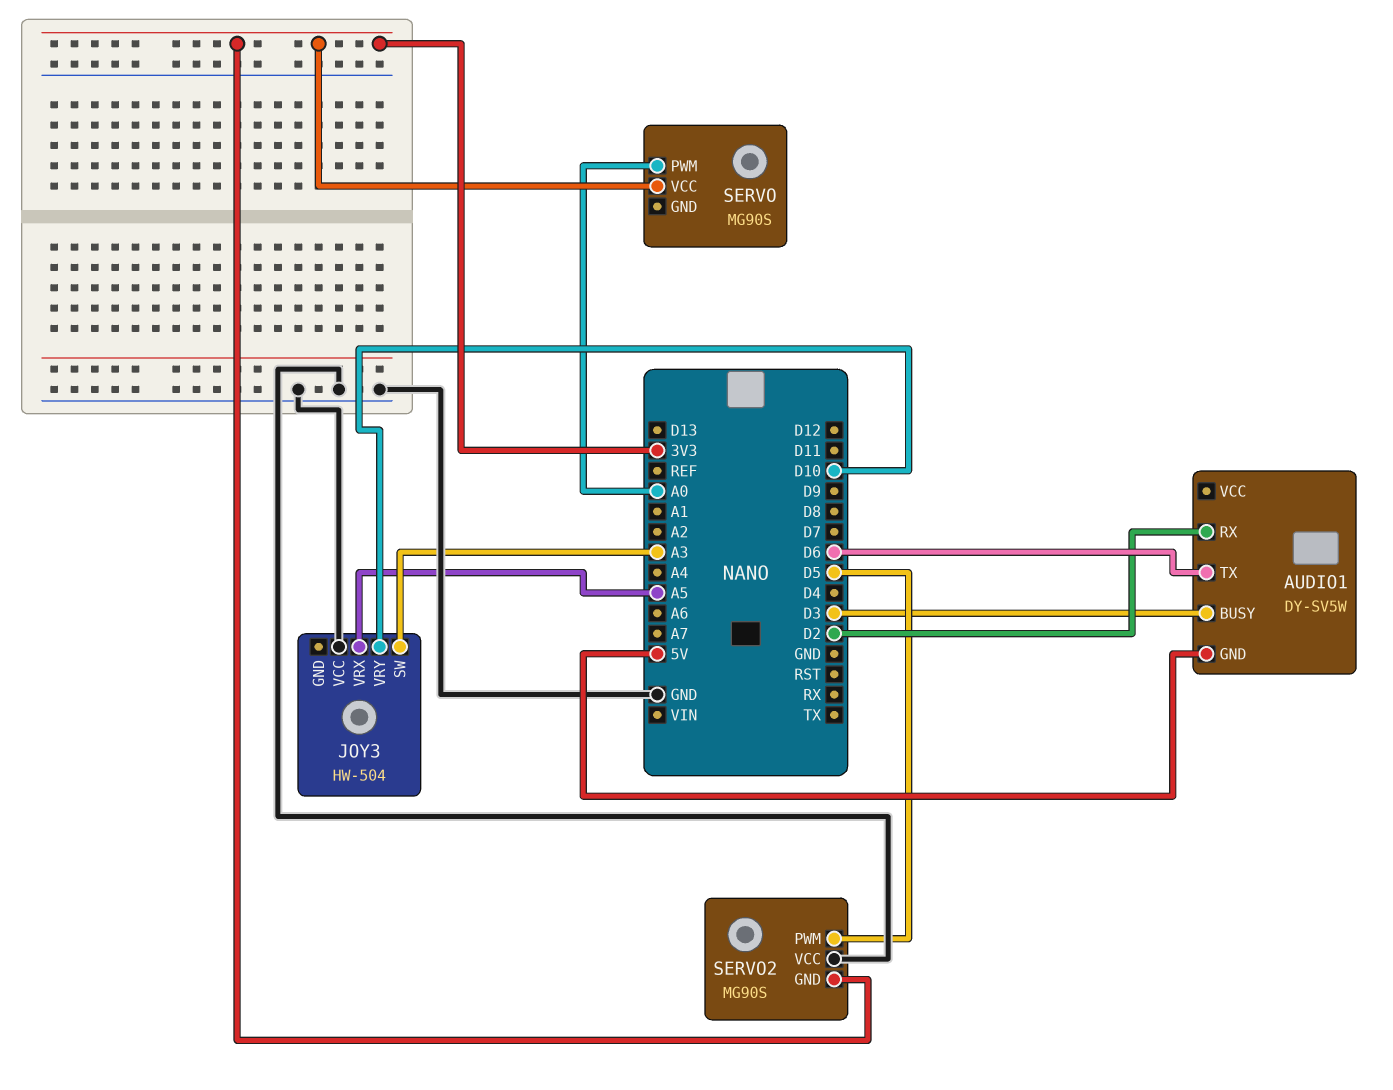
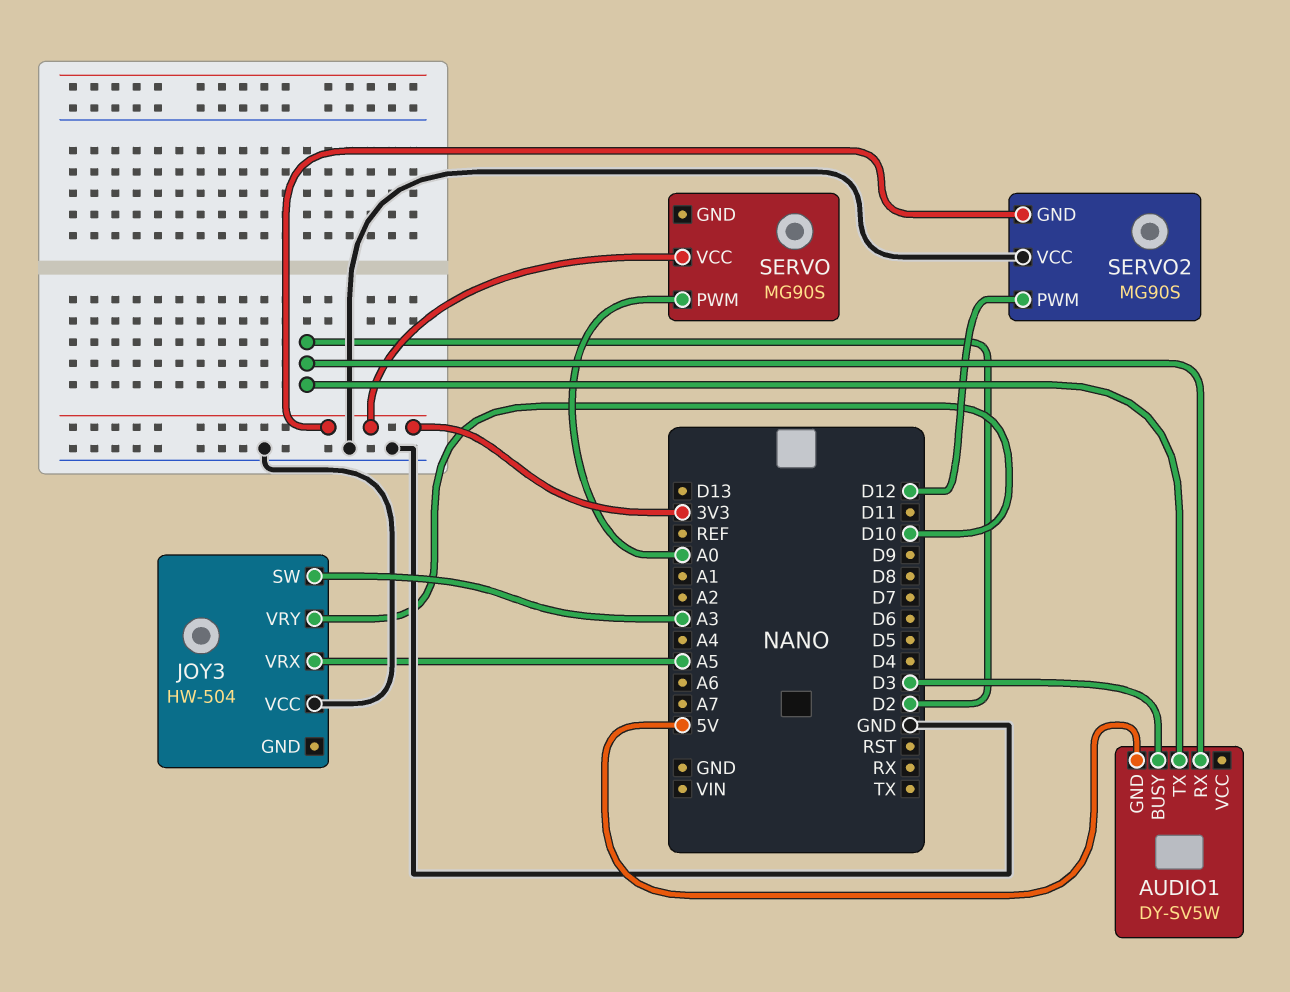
AUDIO1 pin TX: D6 -> D2
SERVO2 pin PWM: D5 -> D12

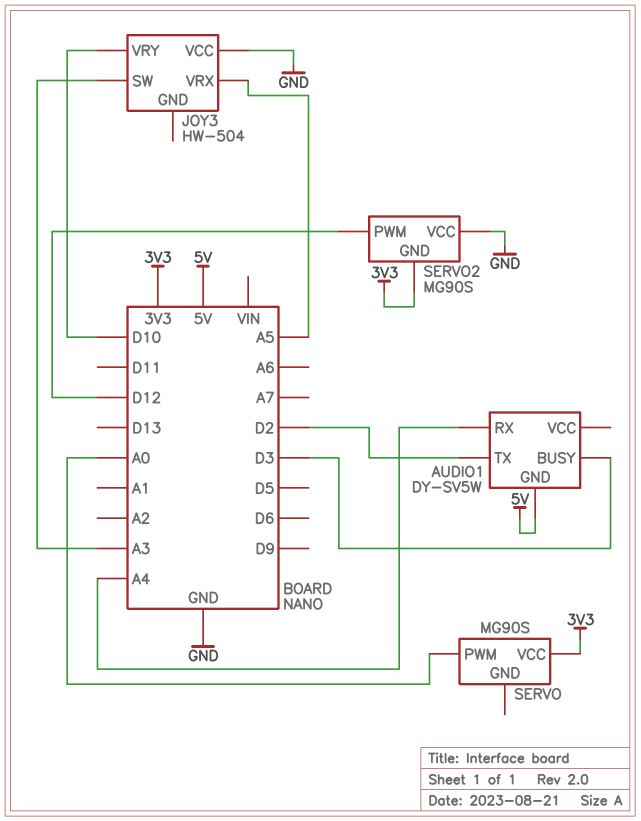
AUDIO1 pin RX: D2 -> A4

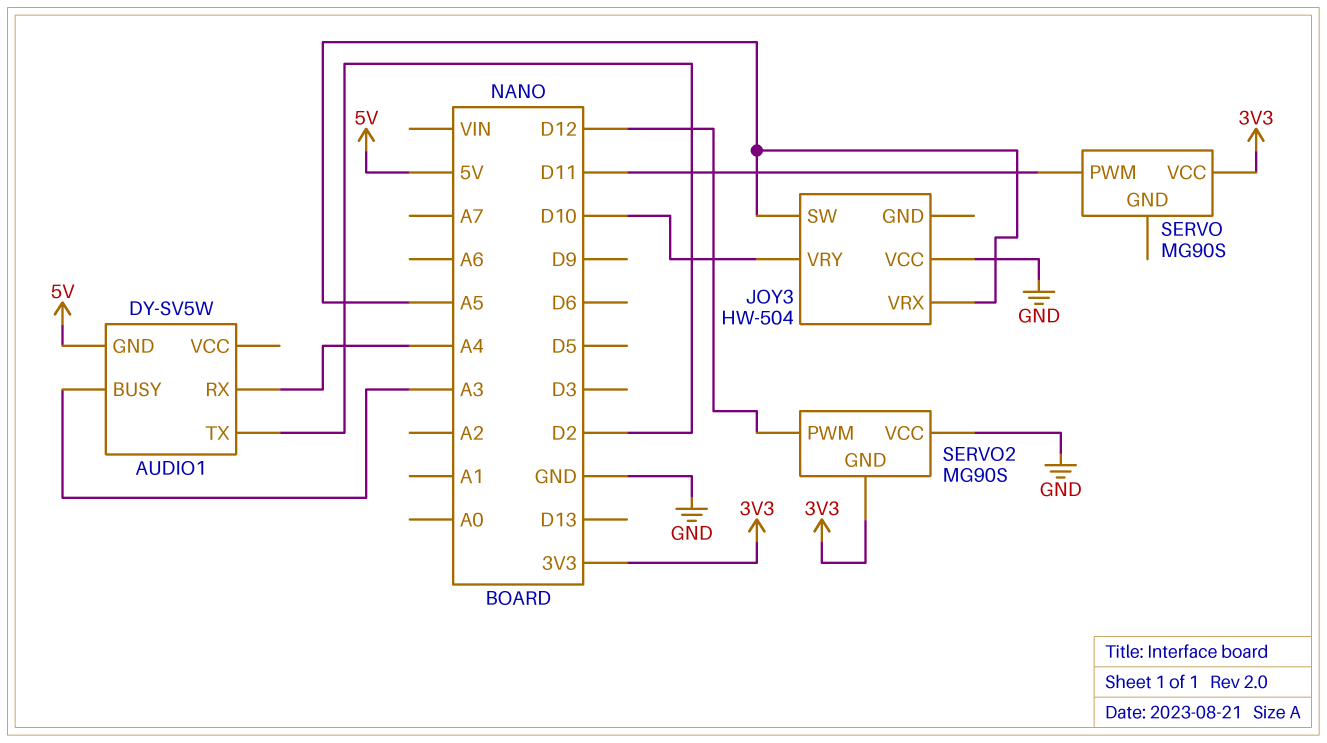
AUDIO1 pin BUSY: D3 -> A3
JOY3 pin SW: A3 -> A5
SERVO pin PWM: A0 -> D11

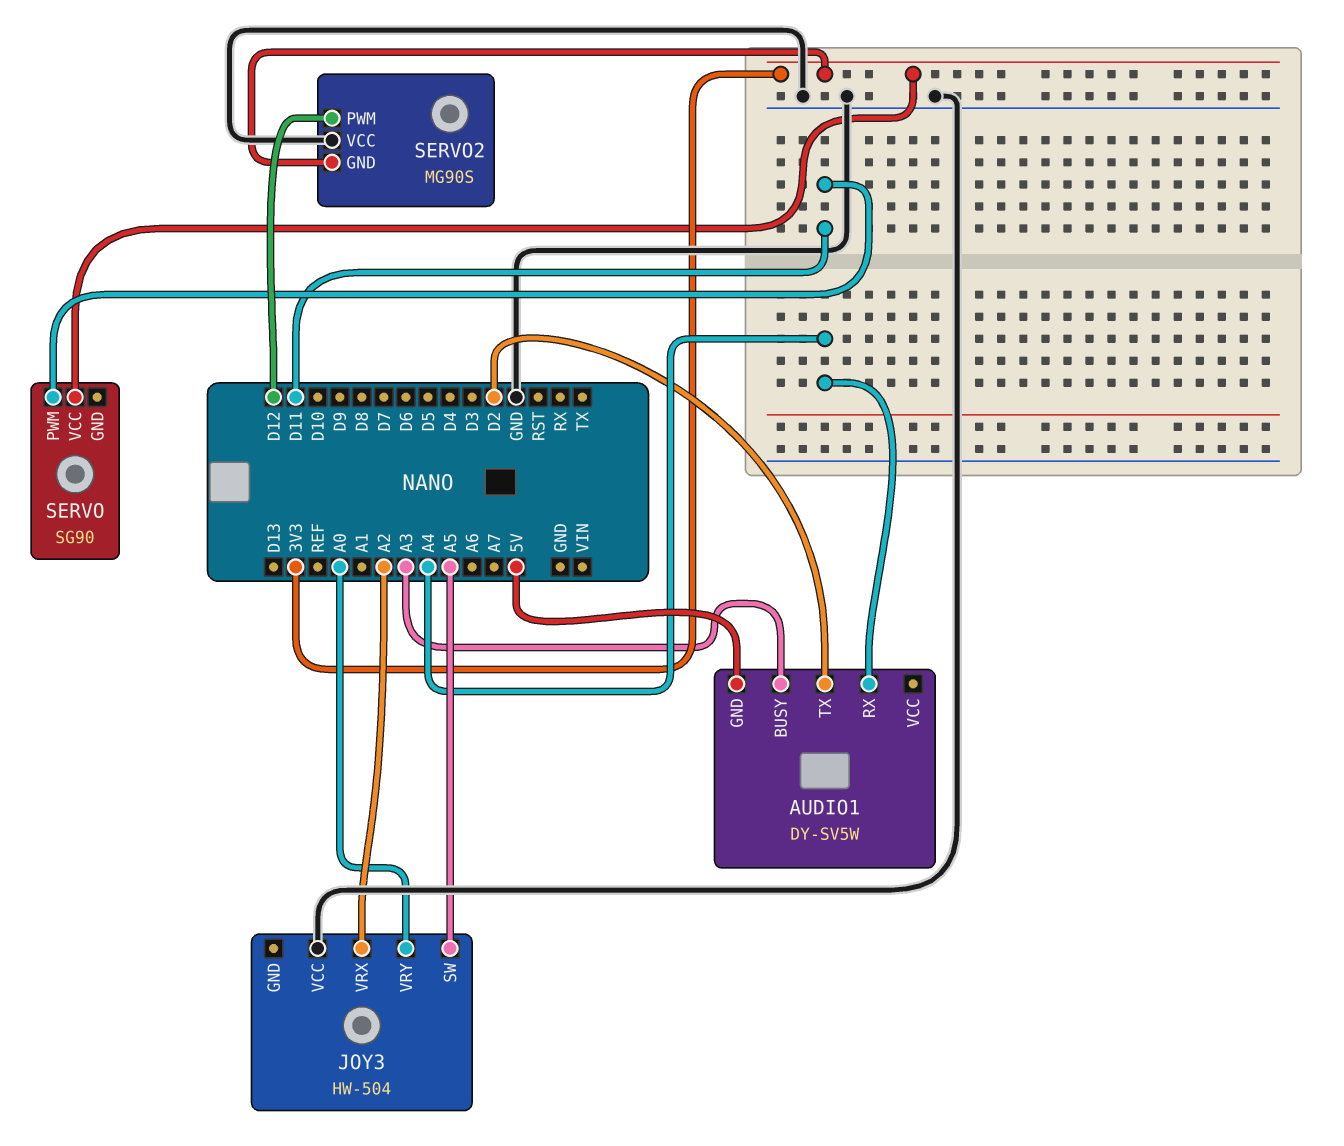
JOY3 pin VRX: A5 -> A2
JOY3 pin VRY: D10 -> A0
SERVO: MG90S -> SG90

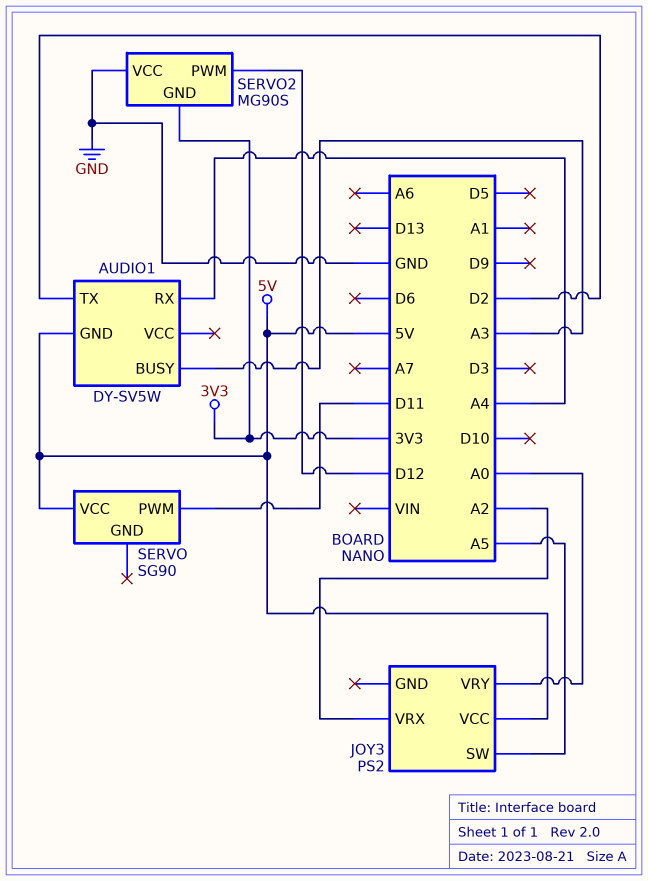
JOY3: HW-504 -> PS2
JOY3 pin VCC: GND -> 5V
SERVO pin VCC: 3V3 -> 5V

